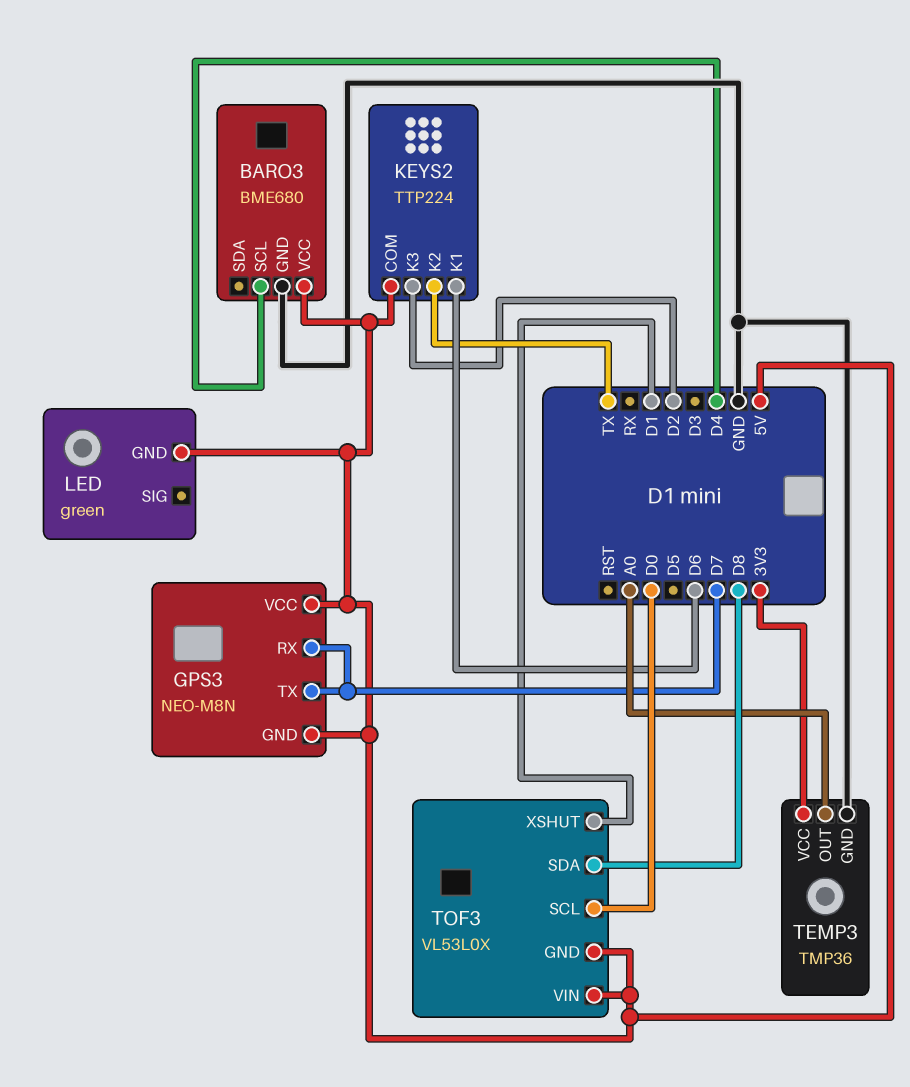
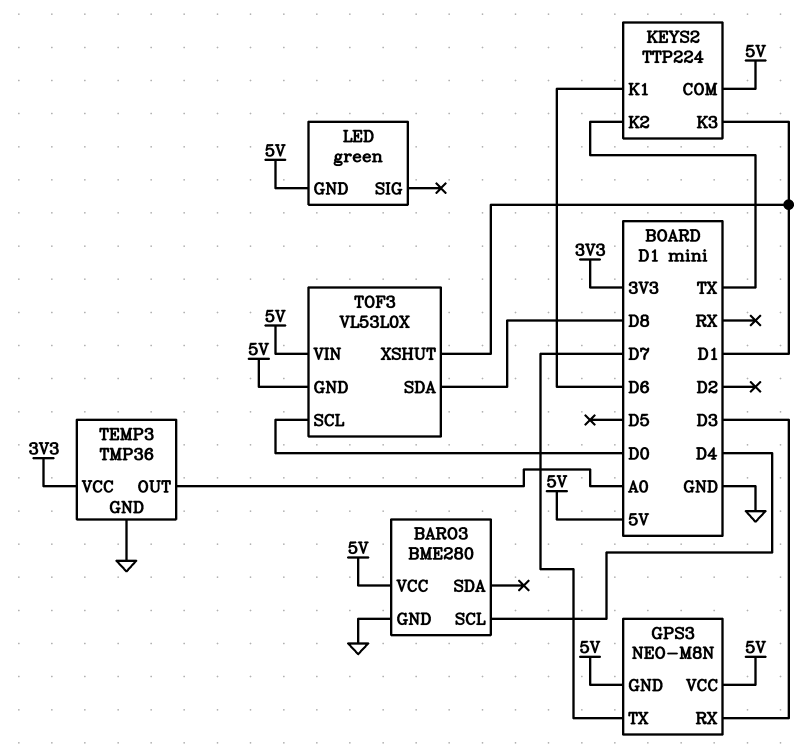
BARO3: BME680 -> BME280
GPS3 pin RX: D7 -> D3
KEYS2 pin K3: D2 -> D1

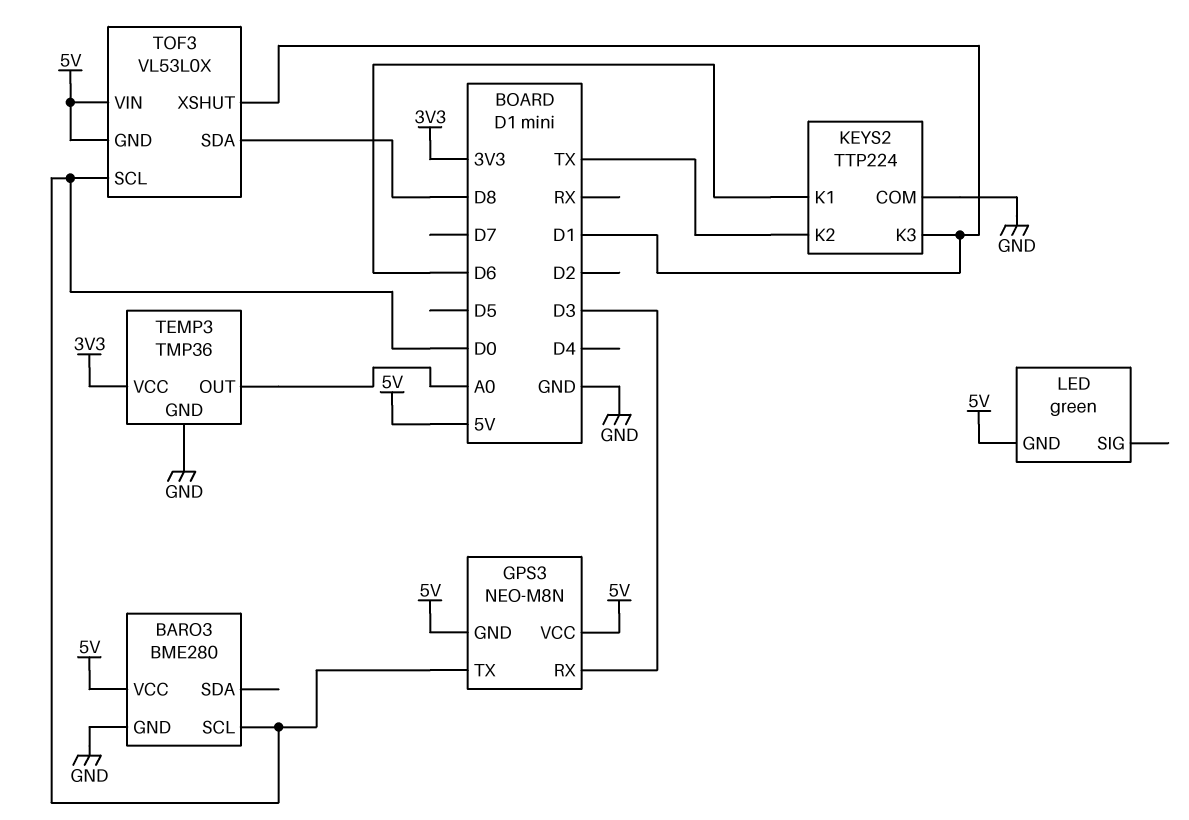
BARO3 pin SCL: D4 -> D0
GPS3 pin TX: D7 -> D0
KEYS2 pin COM: 5V -> GND

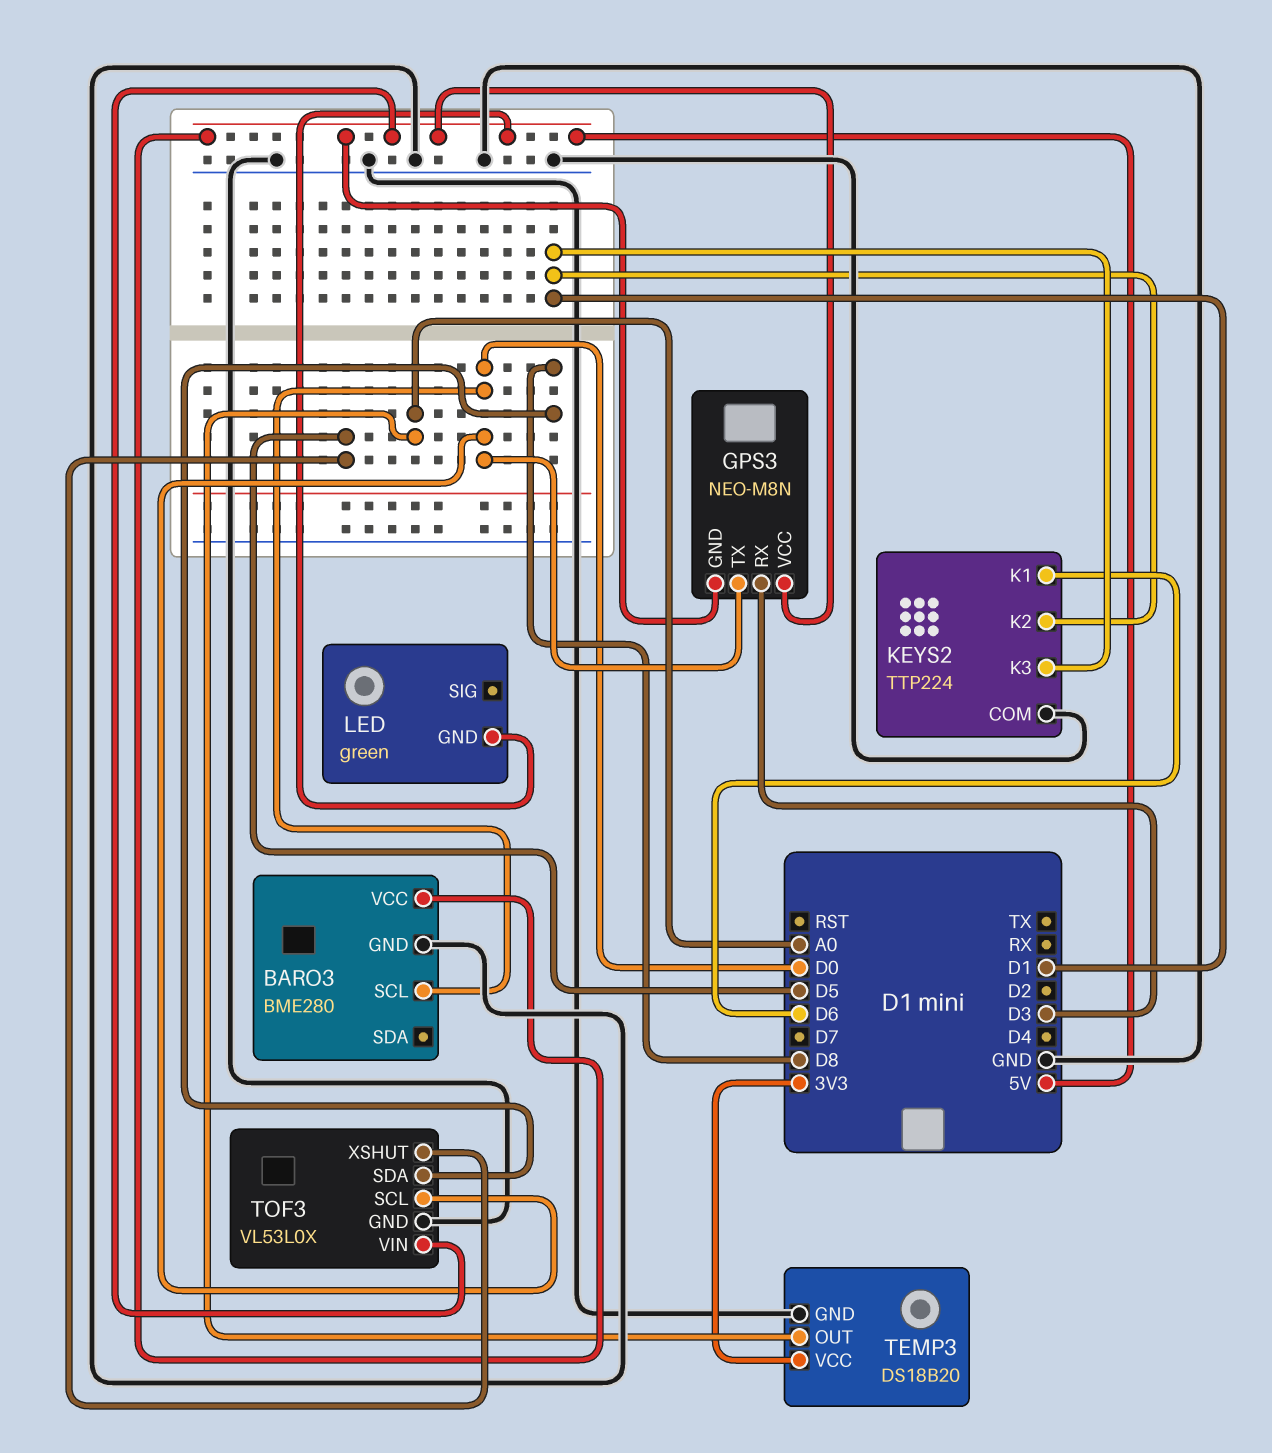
KEYS2 pin K2: TX -> D1
TEMP3: TMP36 -> DS18B20
TOF3 pin GND: 5V -> GND
TOF3 pin XSHUT: D1 -> D5

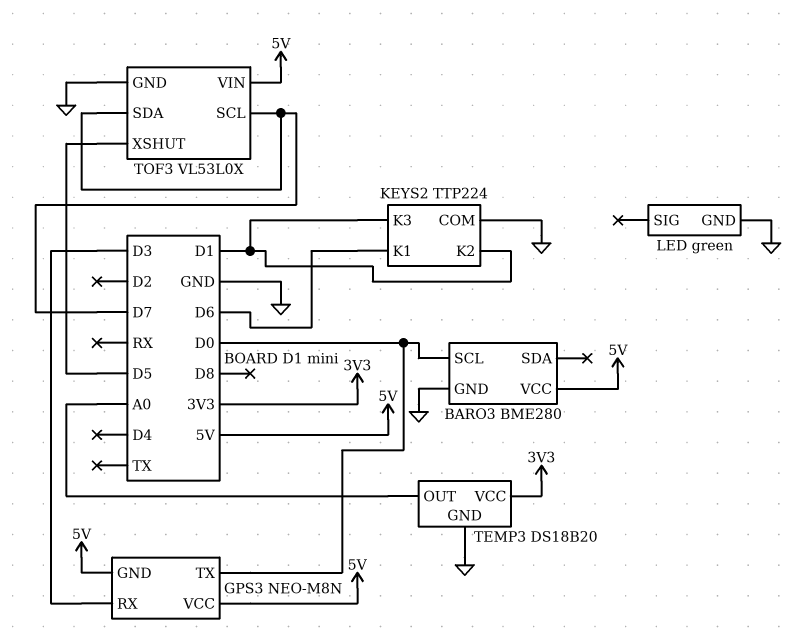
LED pin GND: 5V -> GND
TOF3 pin SCL: D0 -> D7
TOF3 pin SDA: D8 -> D7

